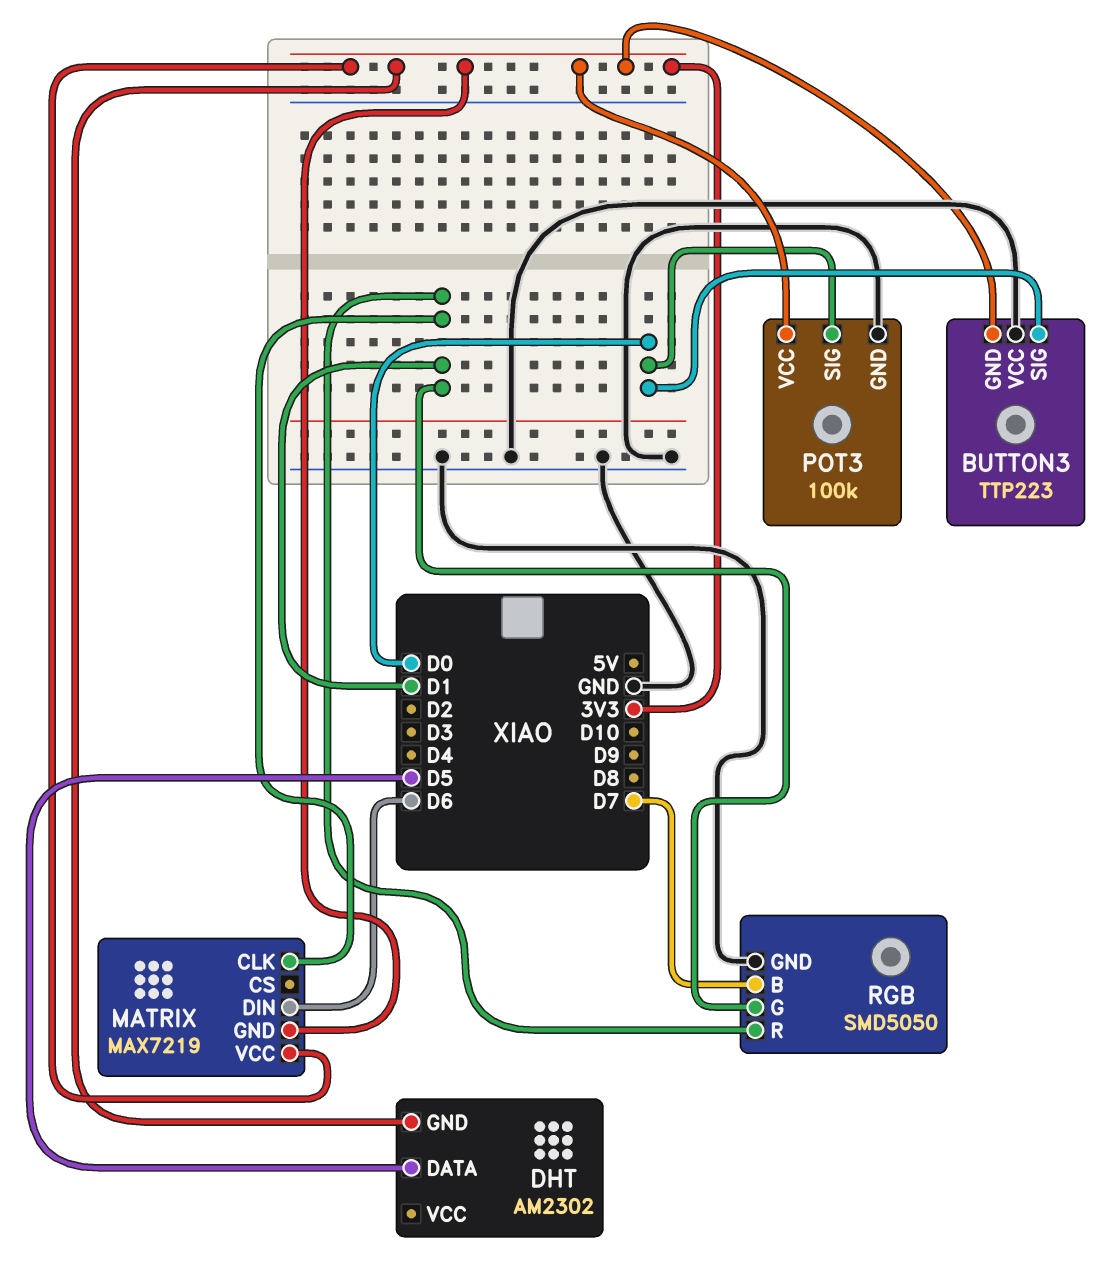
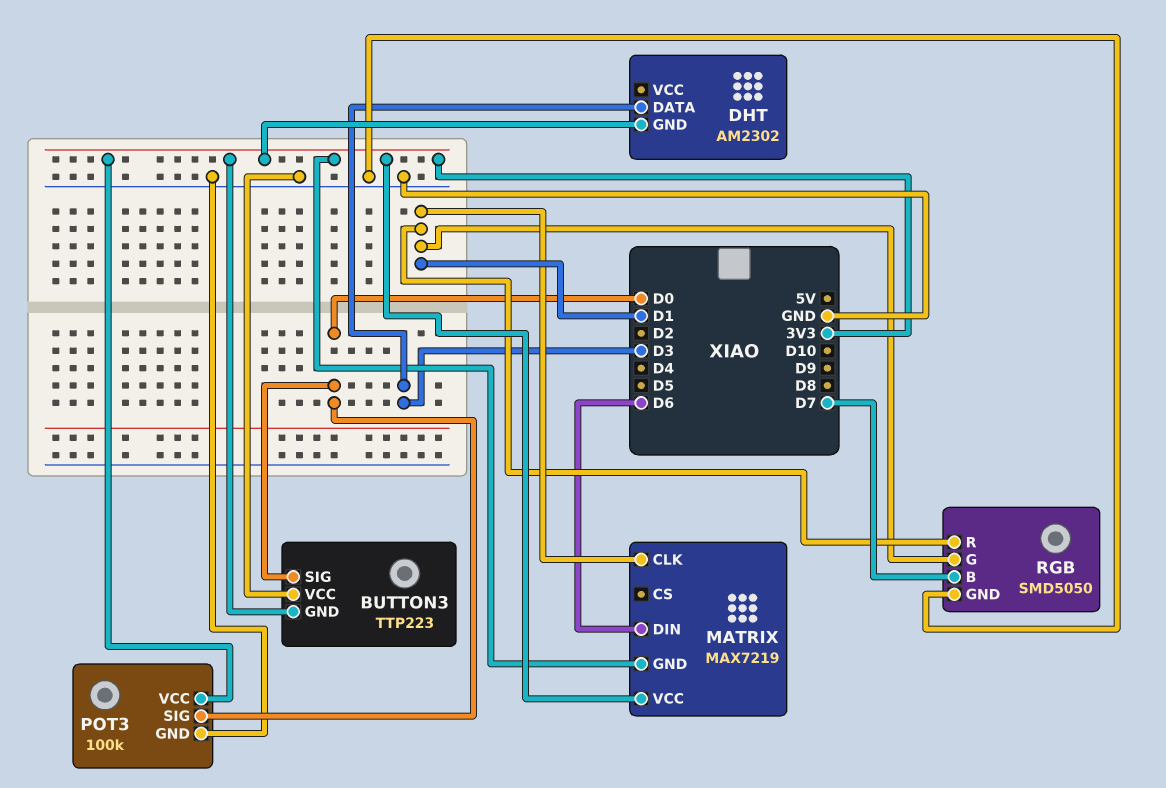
DHT pin DATA: D5 -> D3

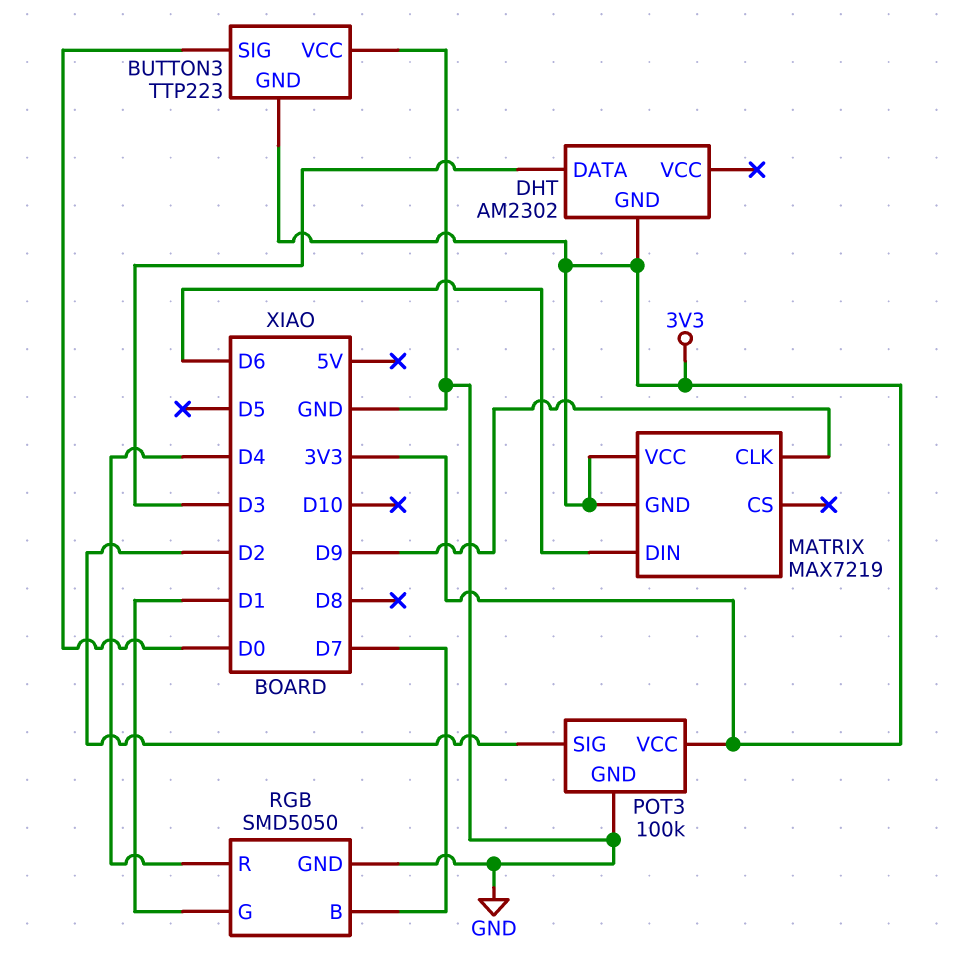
MATRIX pin CLK: D1 -> D9
POT3 pin SIG: D0 -> D2
RGB pin R: D1 -> D4

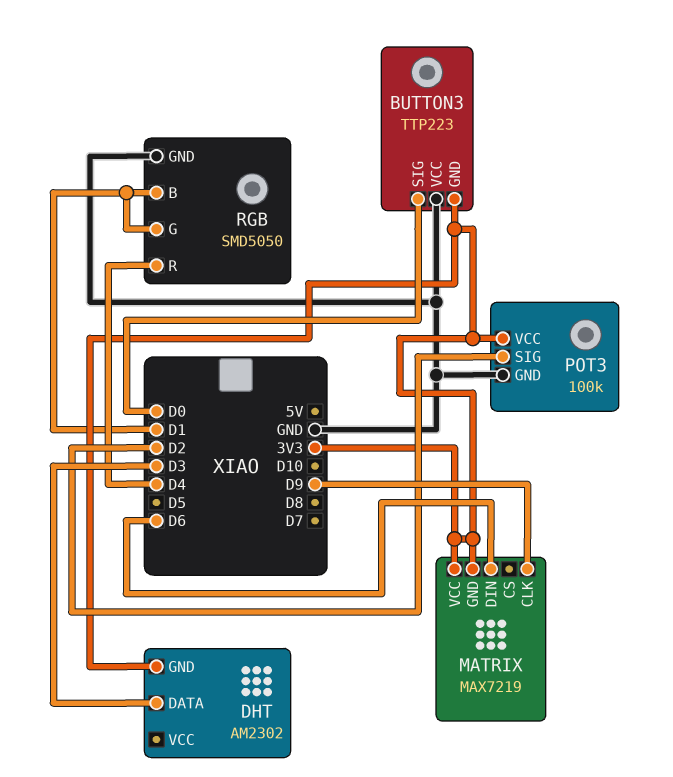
RGB pin B: D7 -> D1

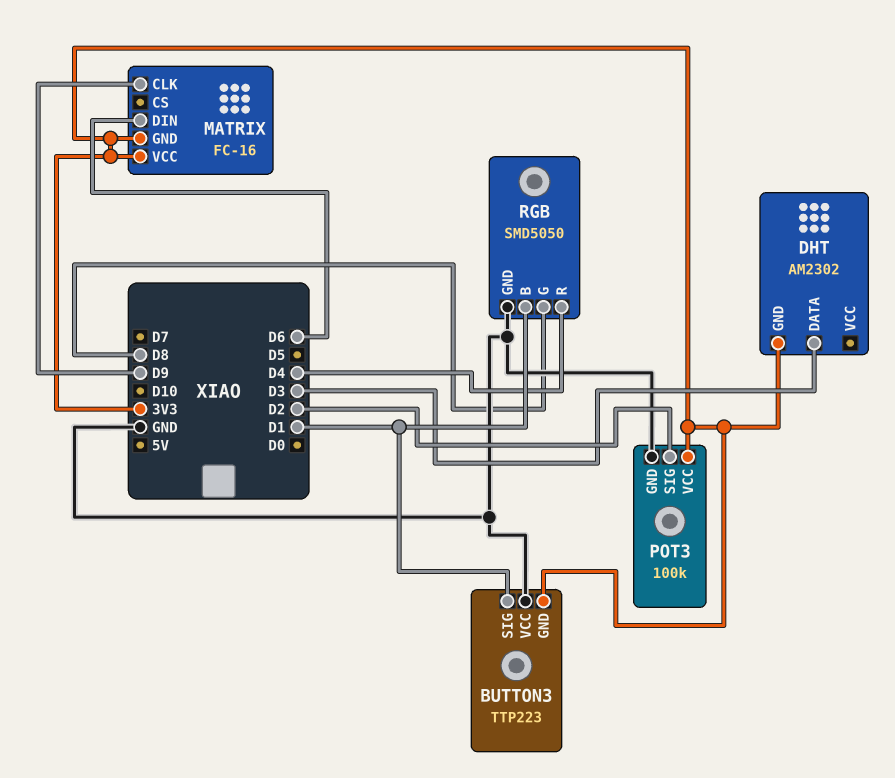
BUTTON3 pin SIG: D0 -> D1
MATRIX: MAX7219 -> FC-16
RGB pin G: D1 -> D8

